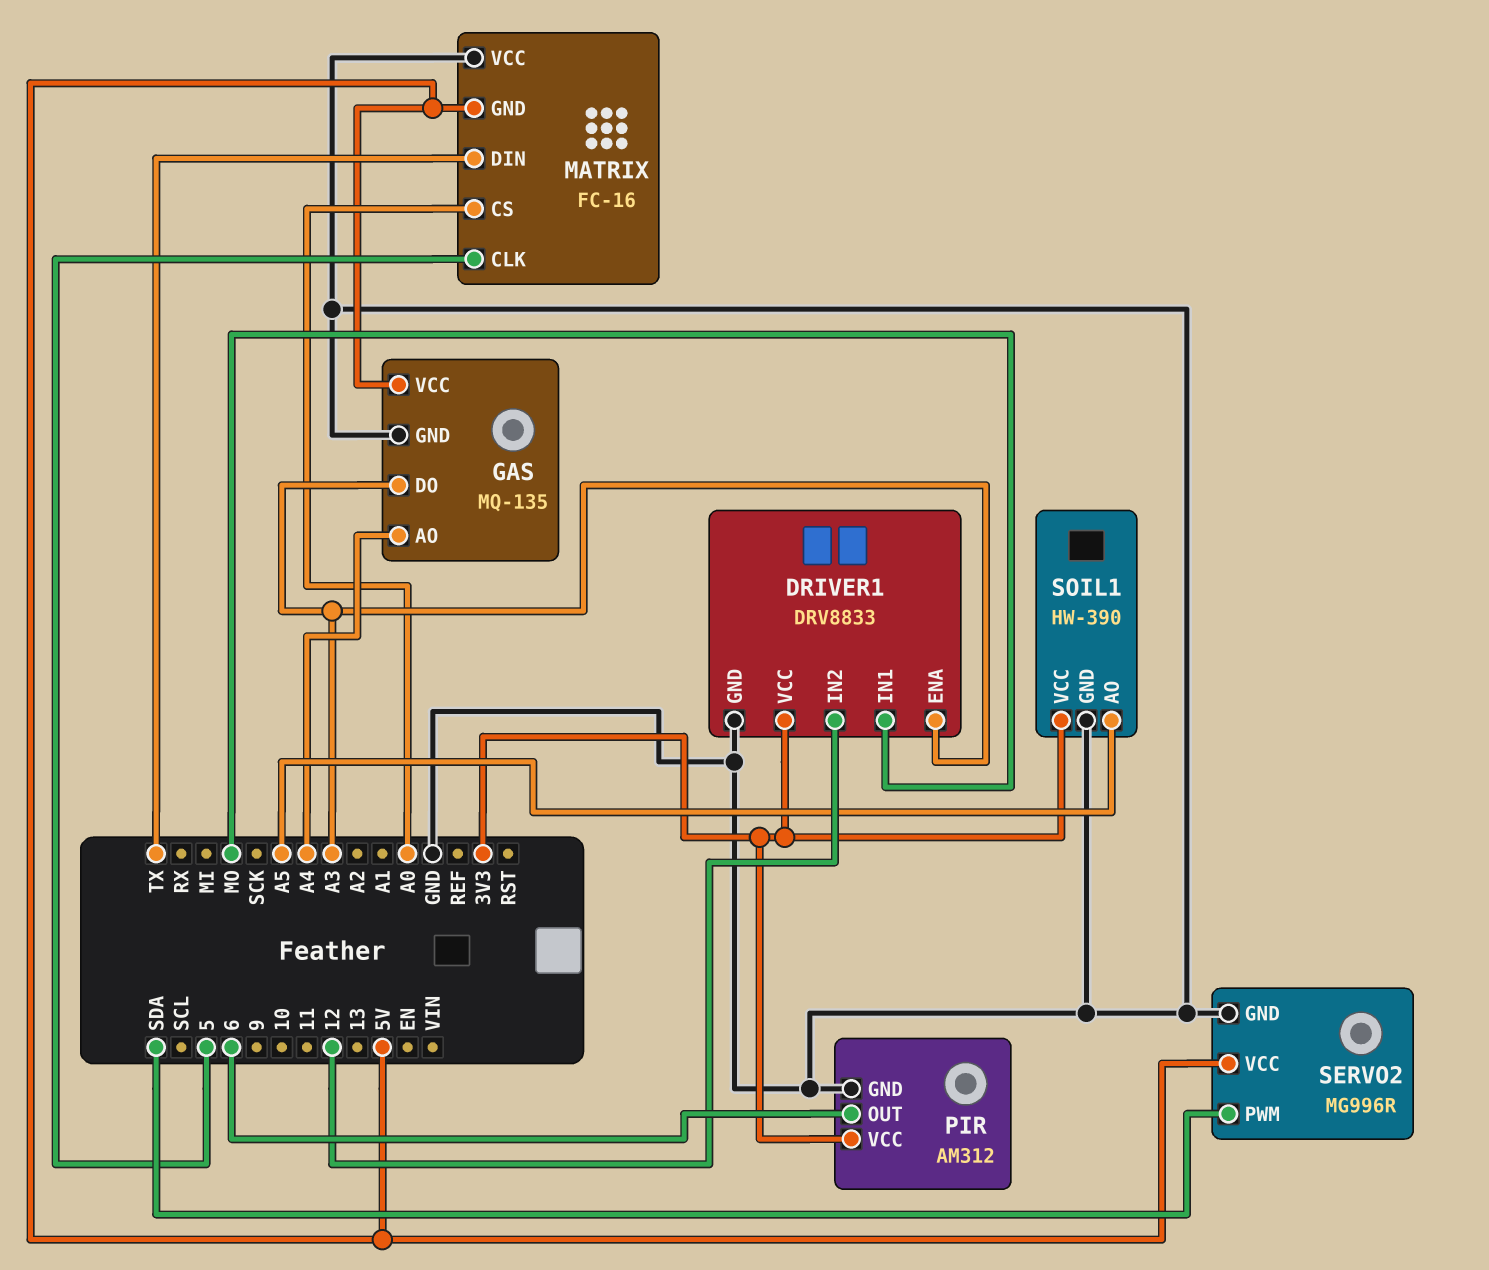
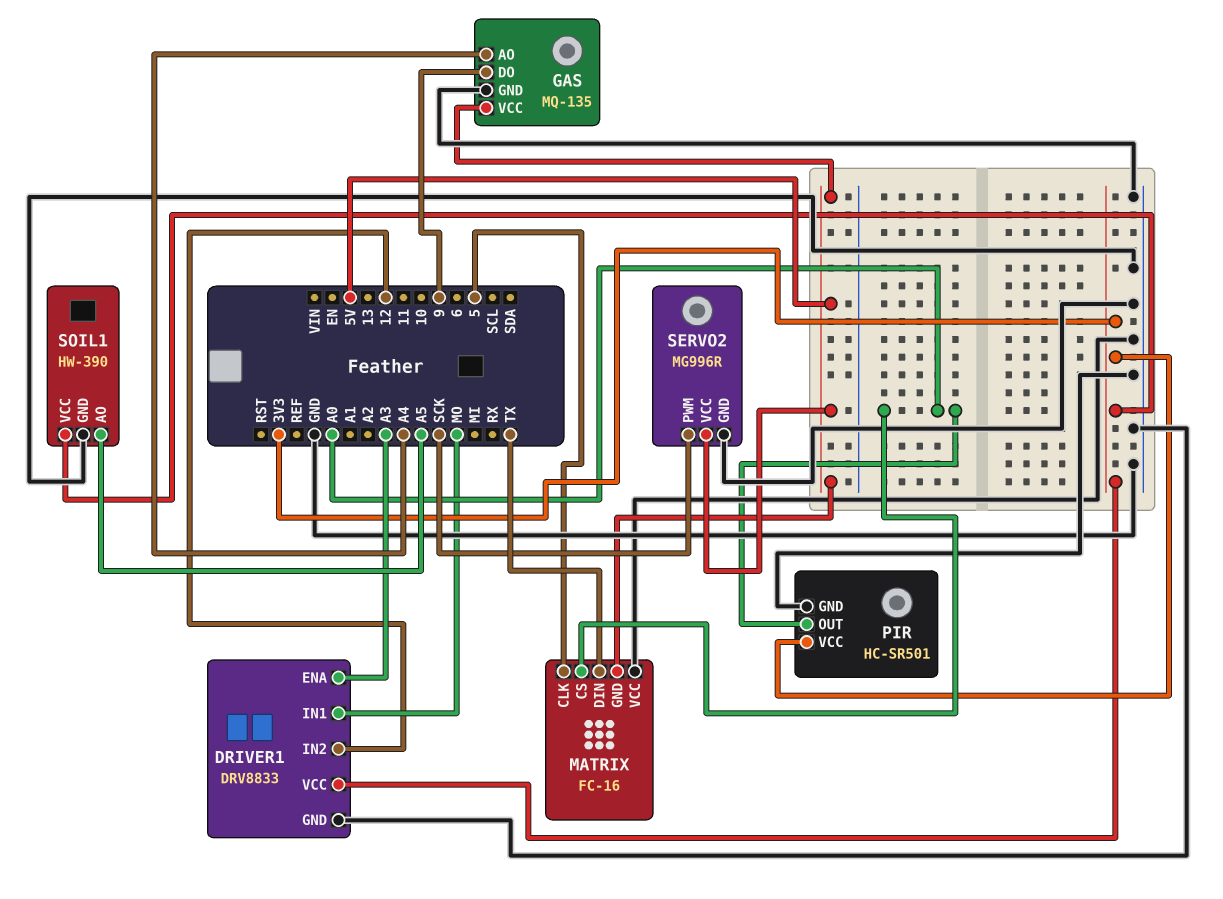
GAS pin DO: A3 -> 9
PIR: AM312 -> HC-SR501
PIR pin OUT: 6 -> A0
SERVO2 pin PWM: SDA -> SCK

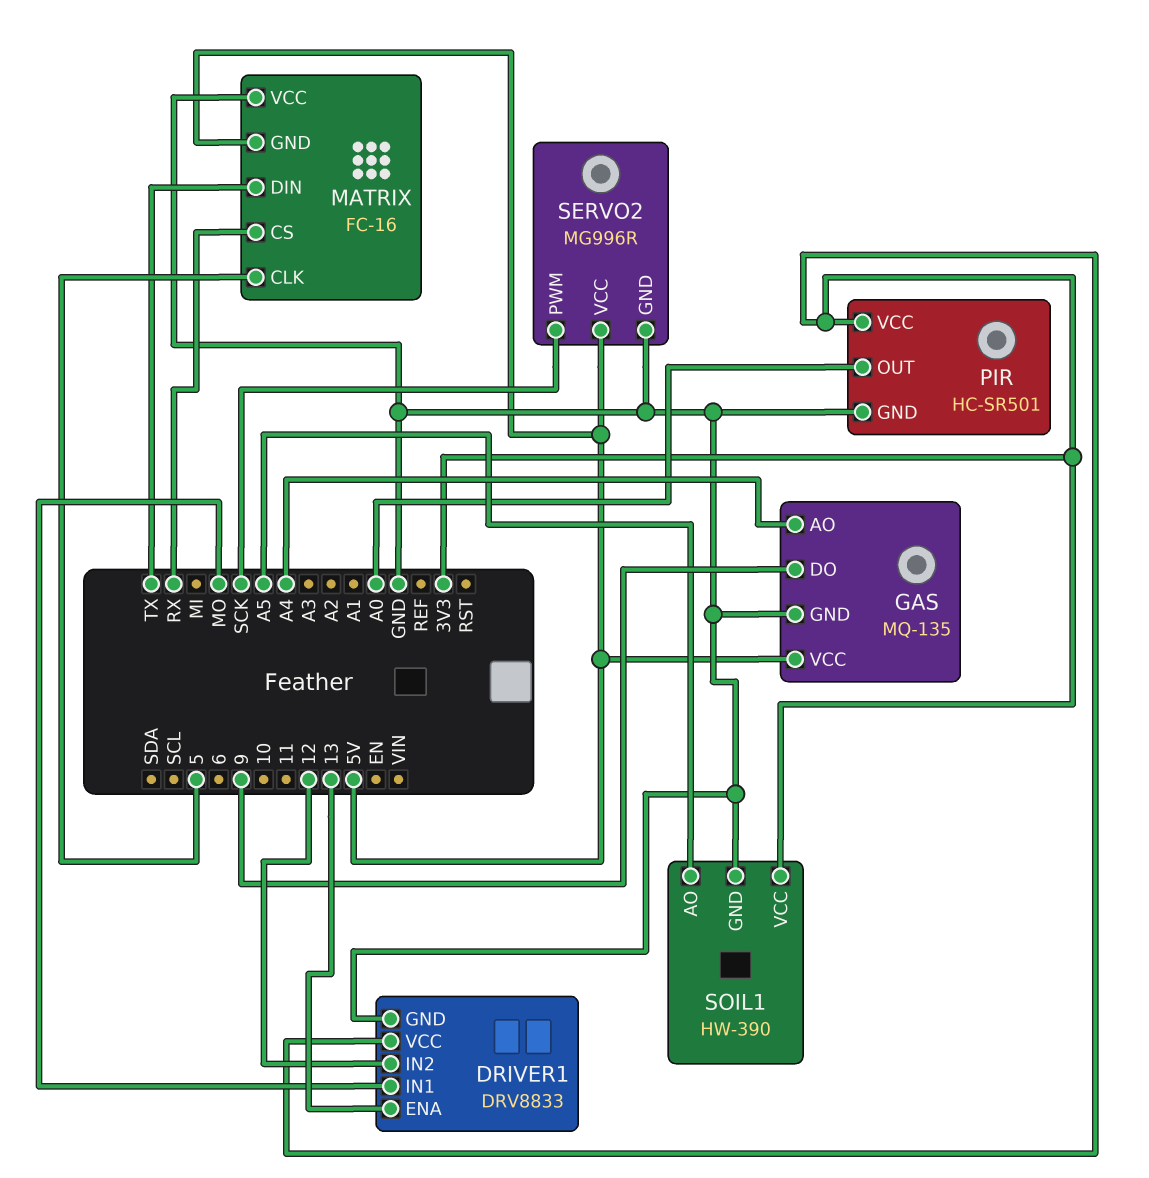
DRIVER1 pin ENA: A3 -> 13
MATRIX pin CS: A0 -> RX

